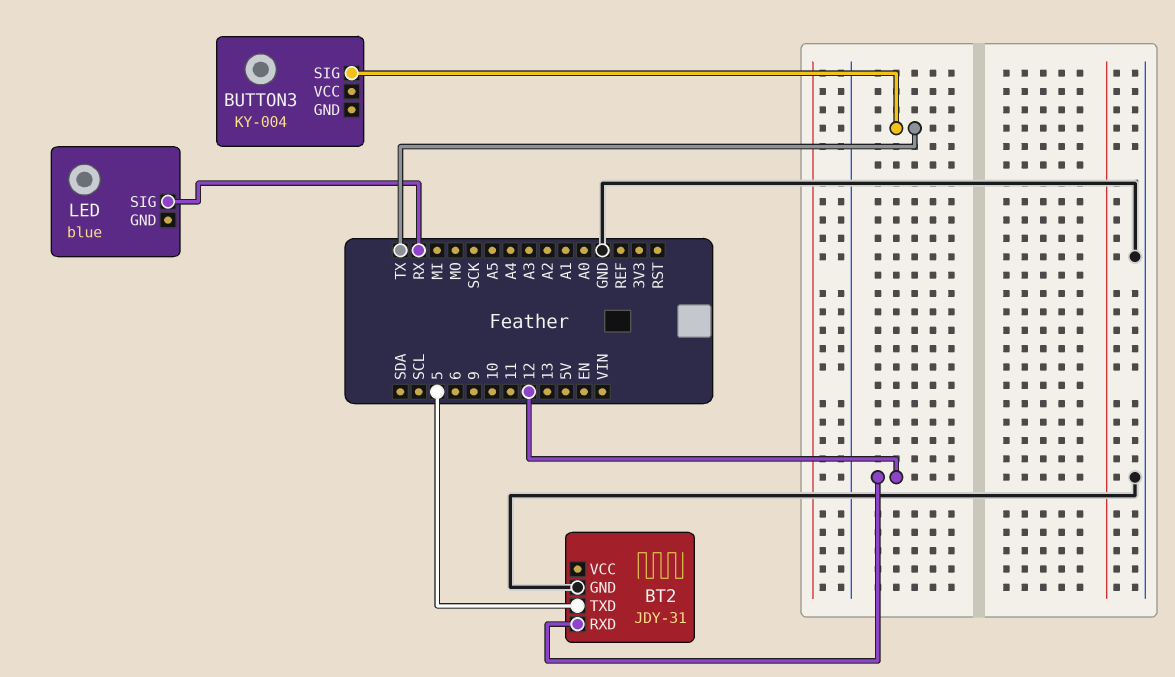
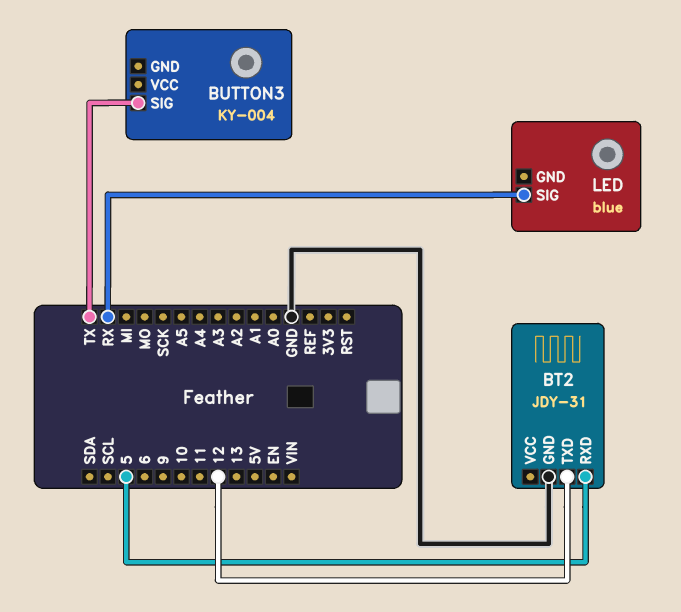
BT2 pin RXD: 12 -> 5
BT2 pin TXD: 5 -> 12

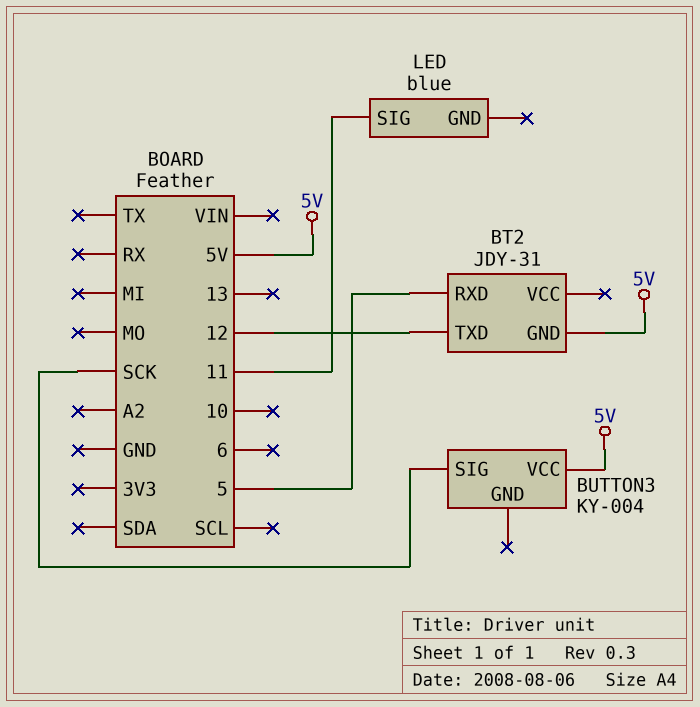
BT2 pin GND: GND -> 5V
BUTTON3 pin SIG: TX -> SCK
BUTTON3 pin VCC: none -> 5V
LED pin SIG: RX -> 11

